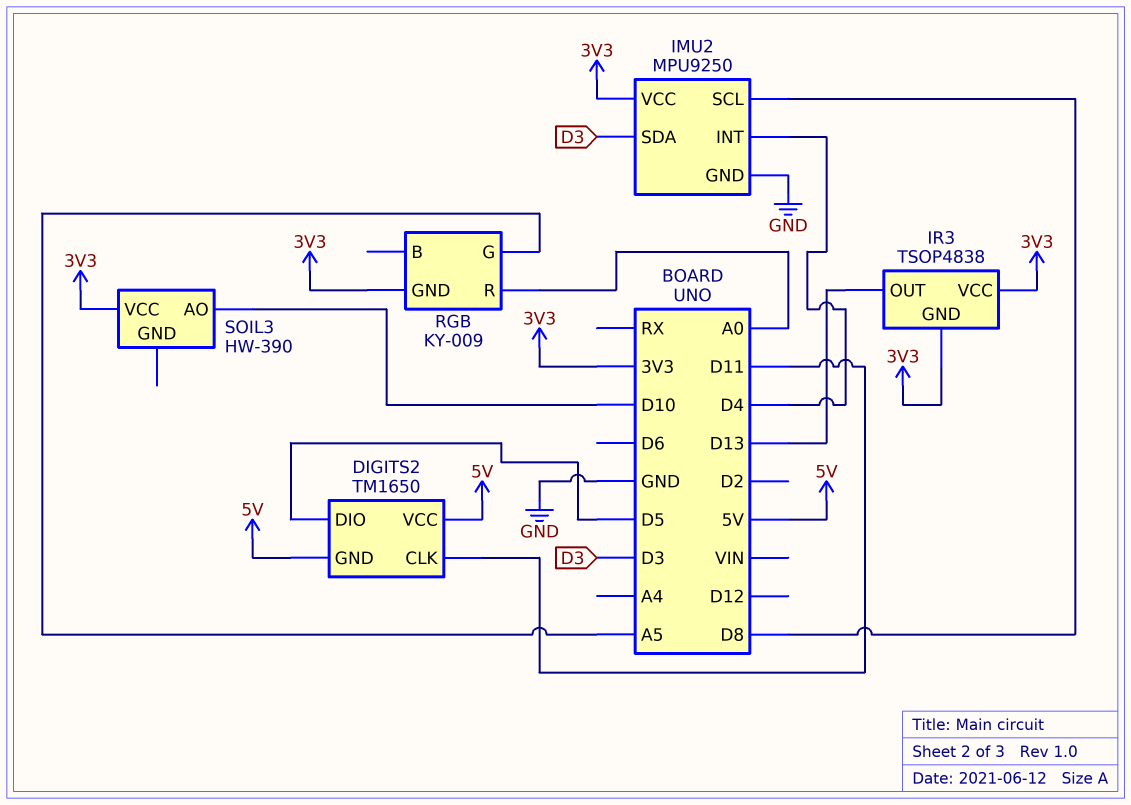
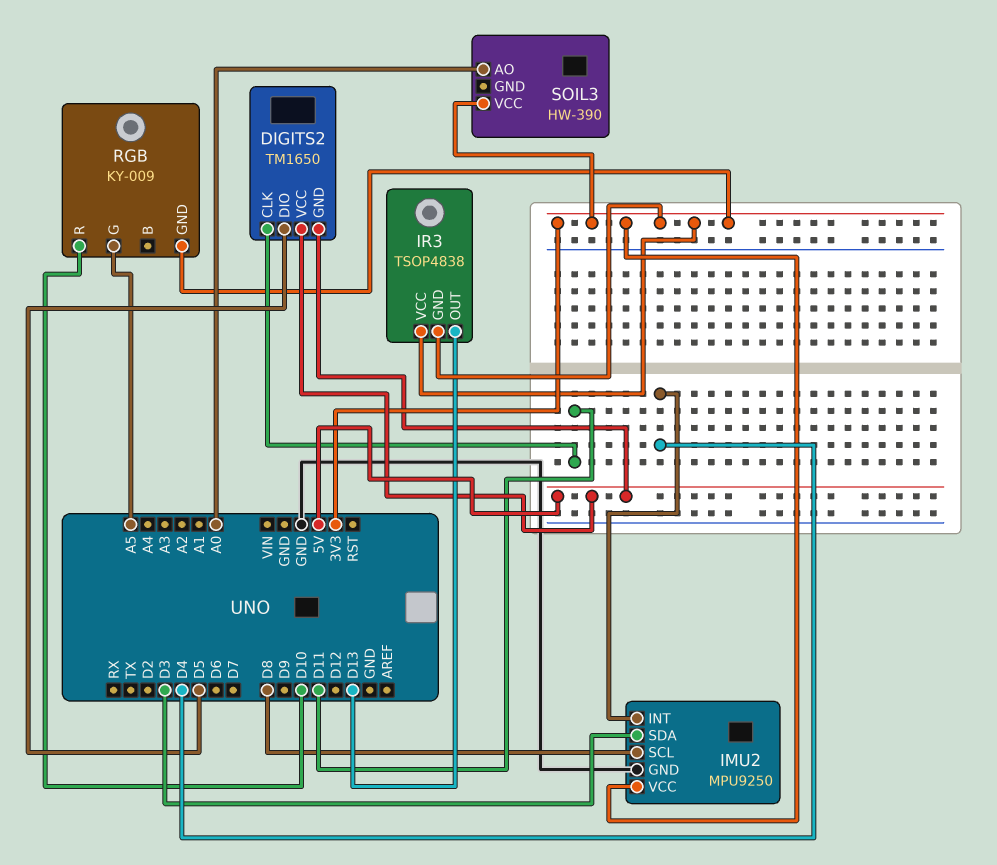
RGB pin R: A0 -> D10
SOIL3 pin AO: D10 -> A0

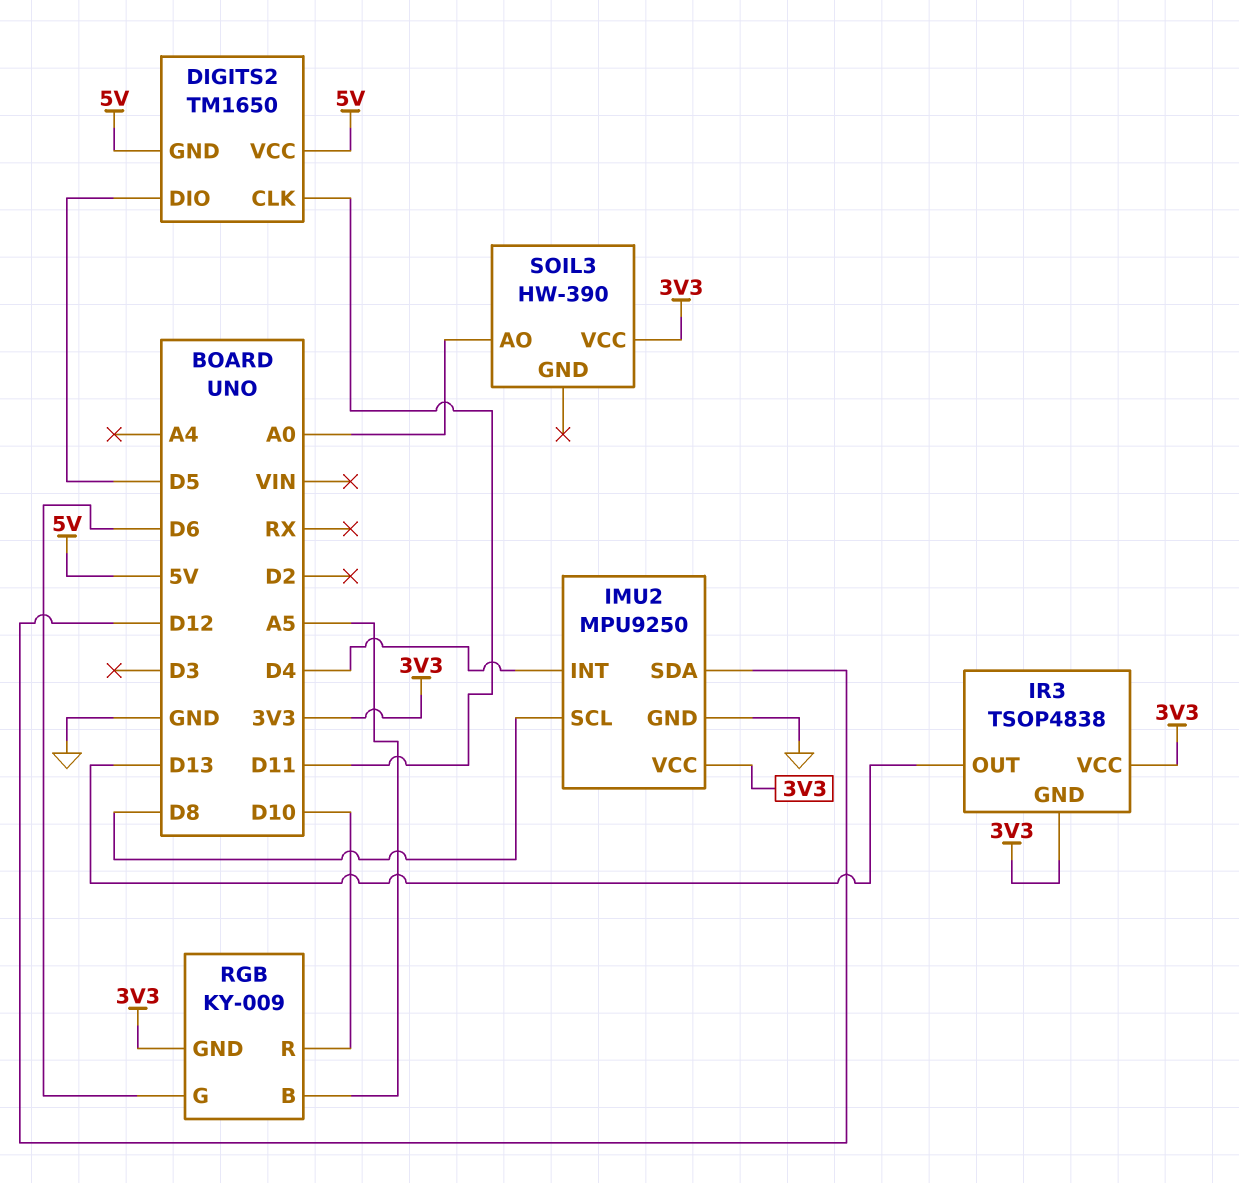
IMU2 pin SDA: D3 -> D12
RGB pin B: none -> A5
RGB pin G: A5 -> D6

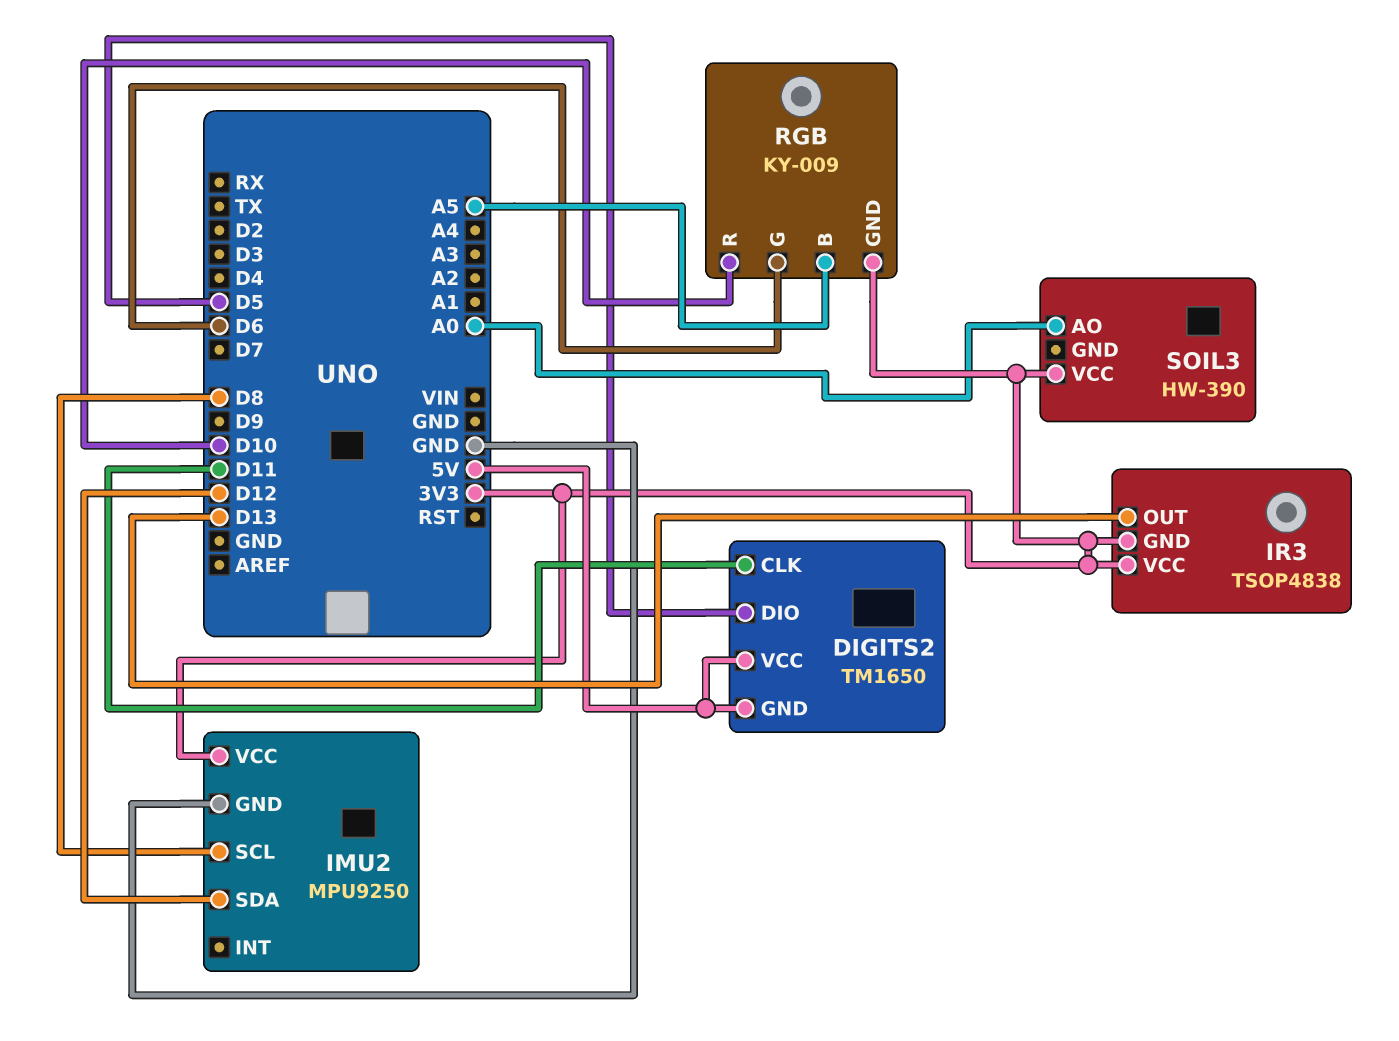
IMU2 pin INT: D4 -> none

